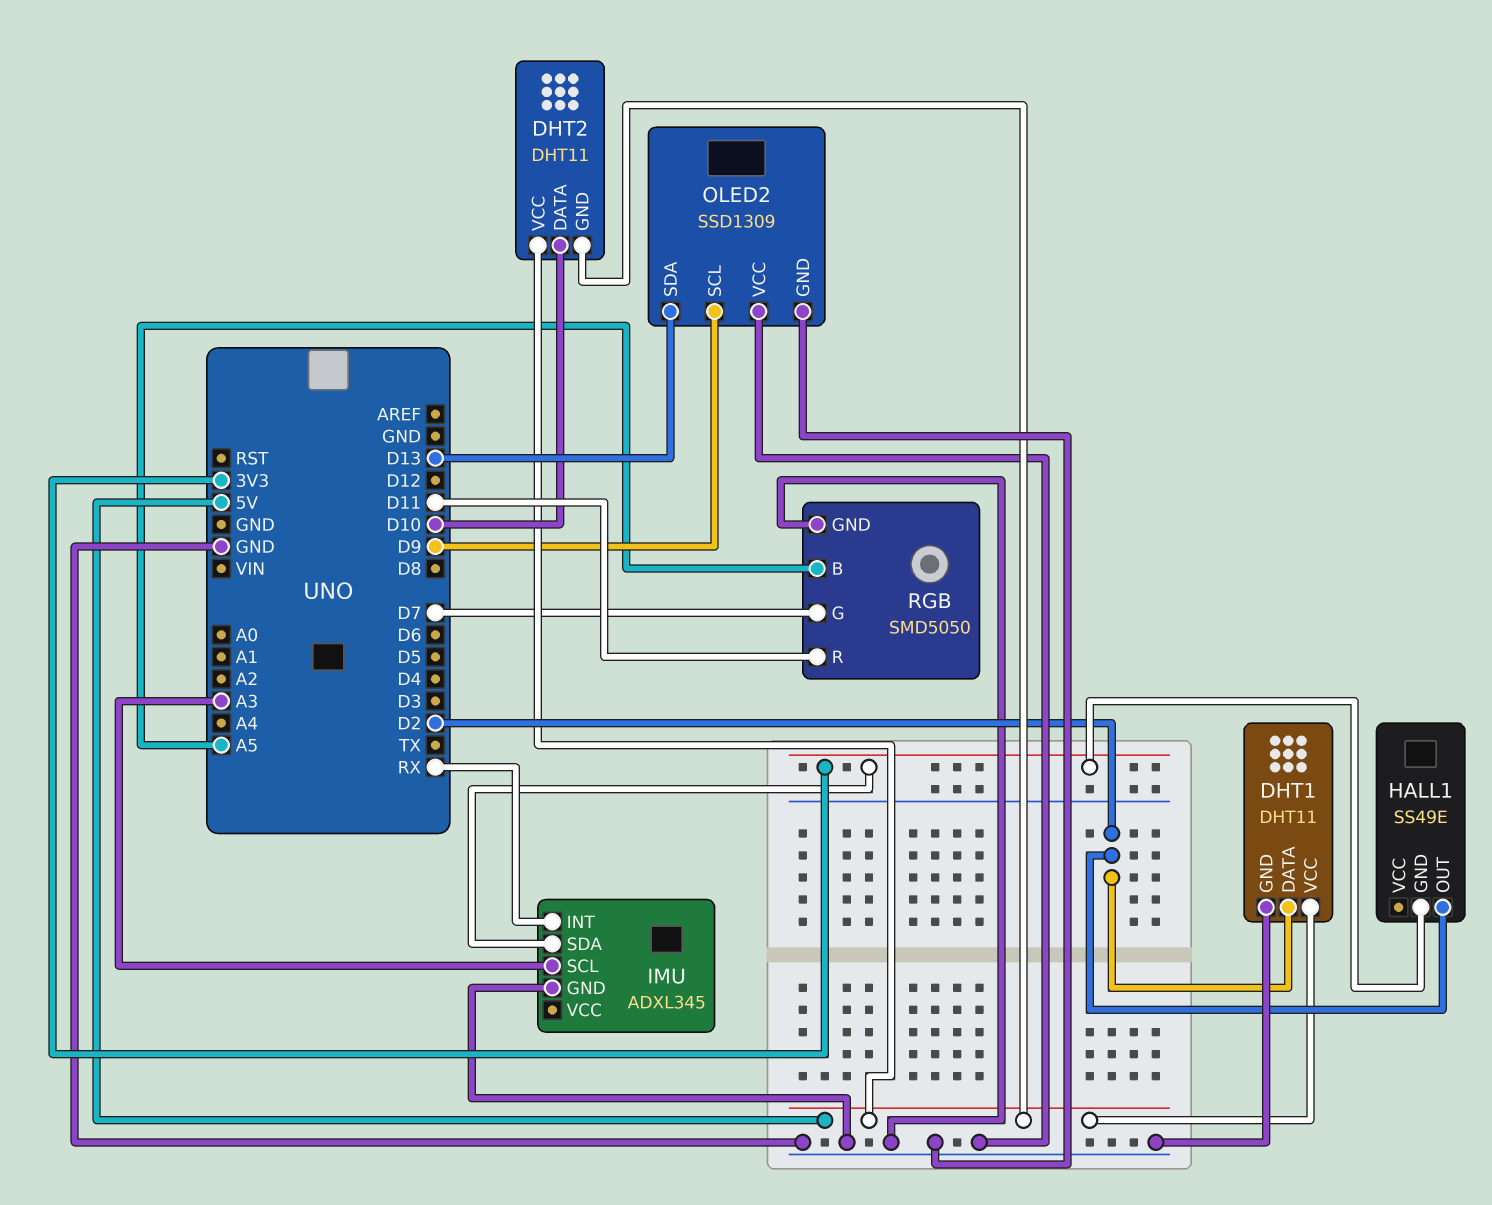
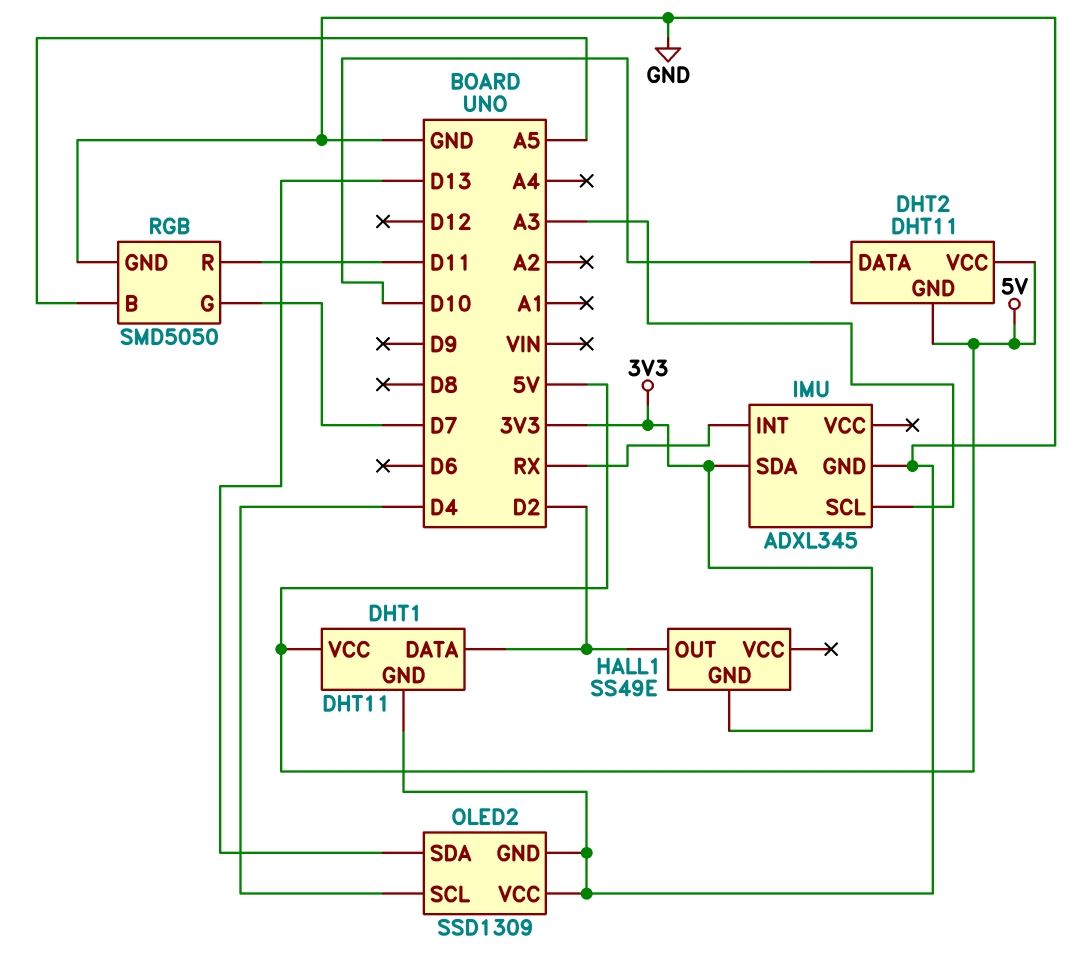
OLED2 pin SCL: D9 -> D4

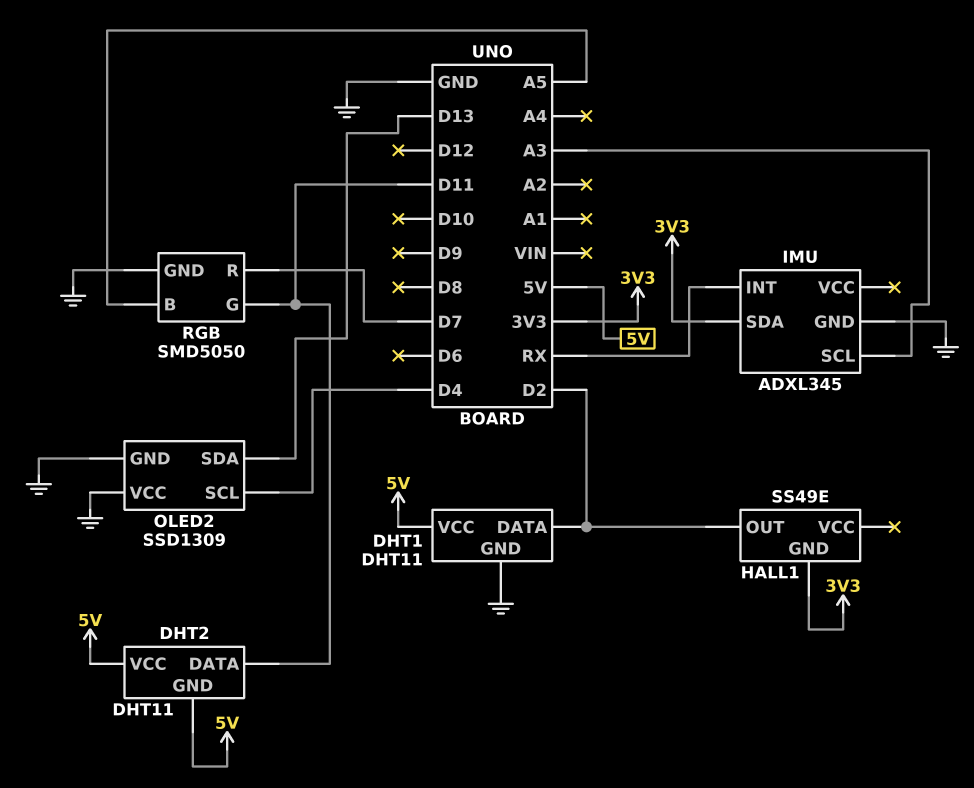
DHT2 pin DATA: D10 -> D11
RGB pin G: D7 -> D11
RGB pin R: D11 -> D7

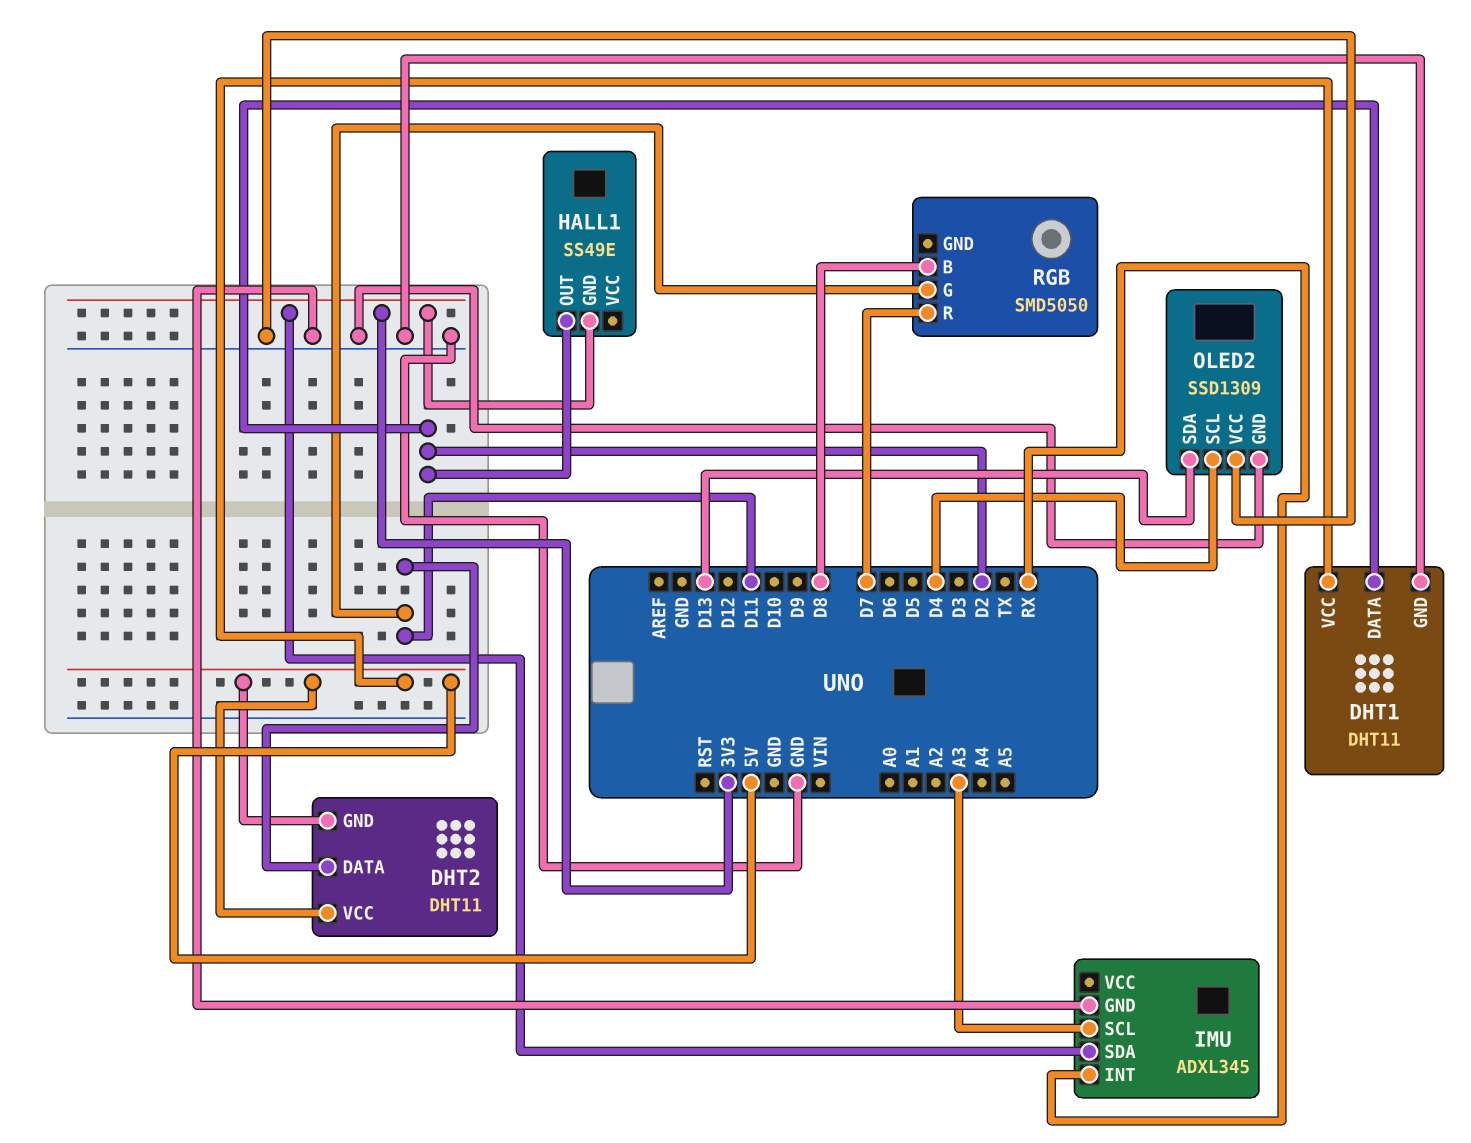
RGB pin B: A5 -> D8
RGB pin GND: GND -> none

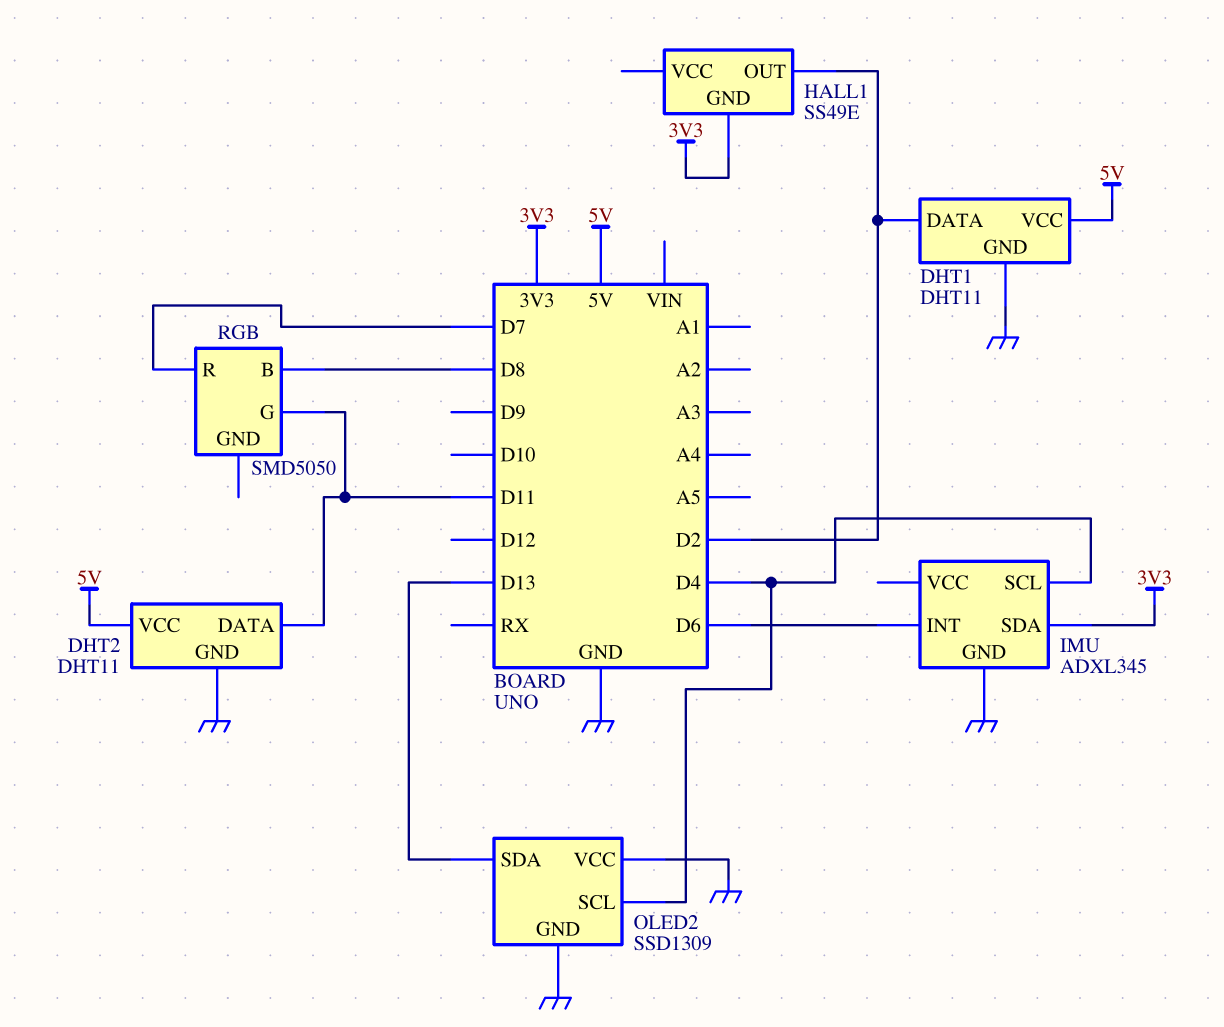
DHT2 pin GND: 5V -> GND
IMU pin INT: RX -> D6
IMU pin SCL: A3 -> D4

